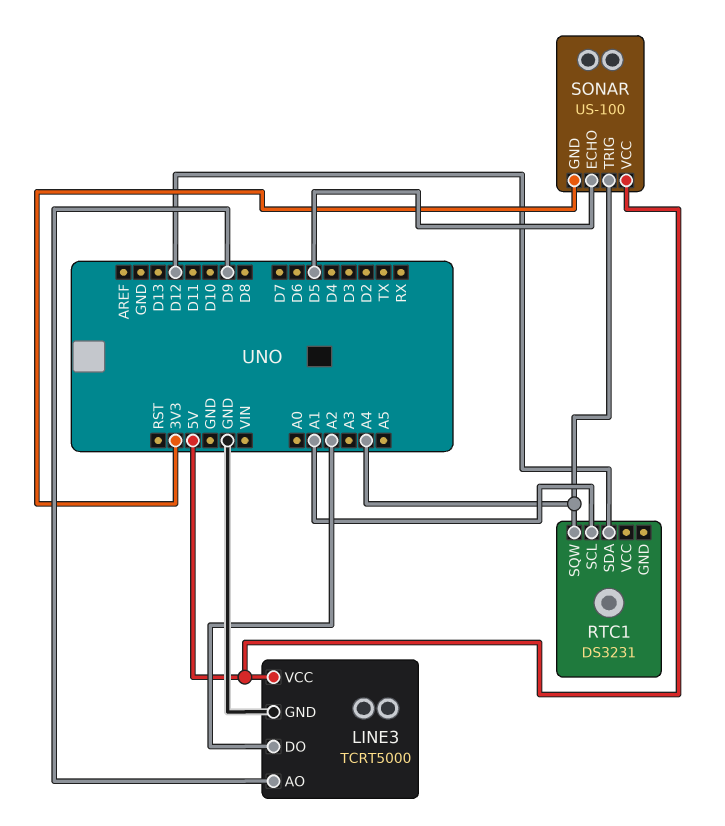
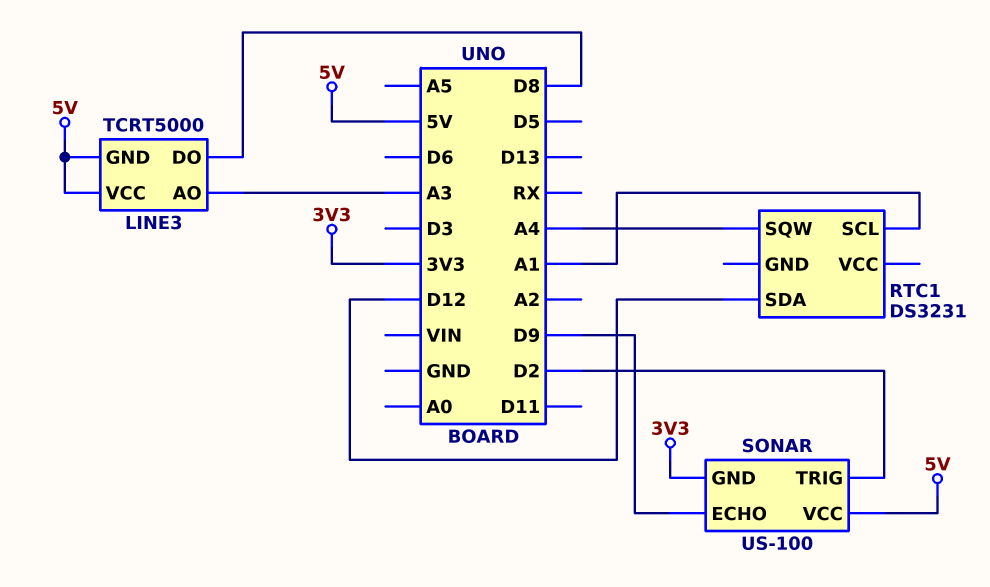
LINE3 pin AO: D9 -> A3
LINE3 pin DO: A2 -> D8
LINE3 pin GND: GND -> 5V
SONAR pin ECHO: D5 -> D9
SONAR pin TRIG: A4 -> D2

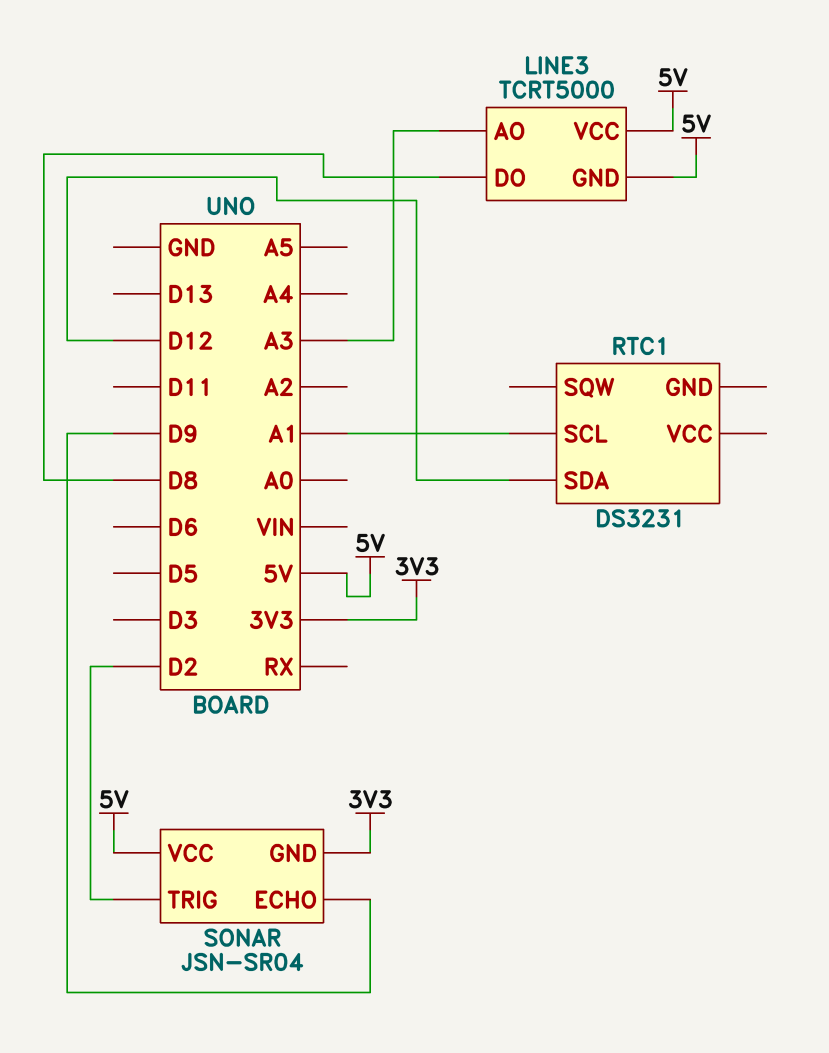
RTC1 pin SQW: A4 -> none
SONAR: US-100 -> JSN-SR04

